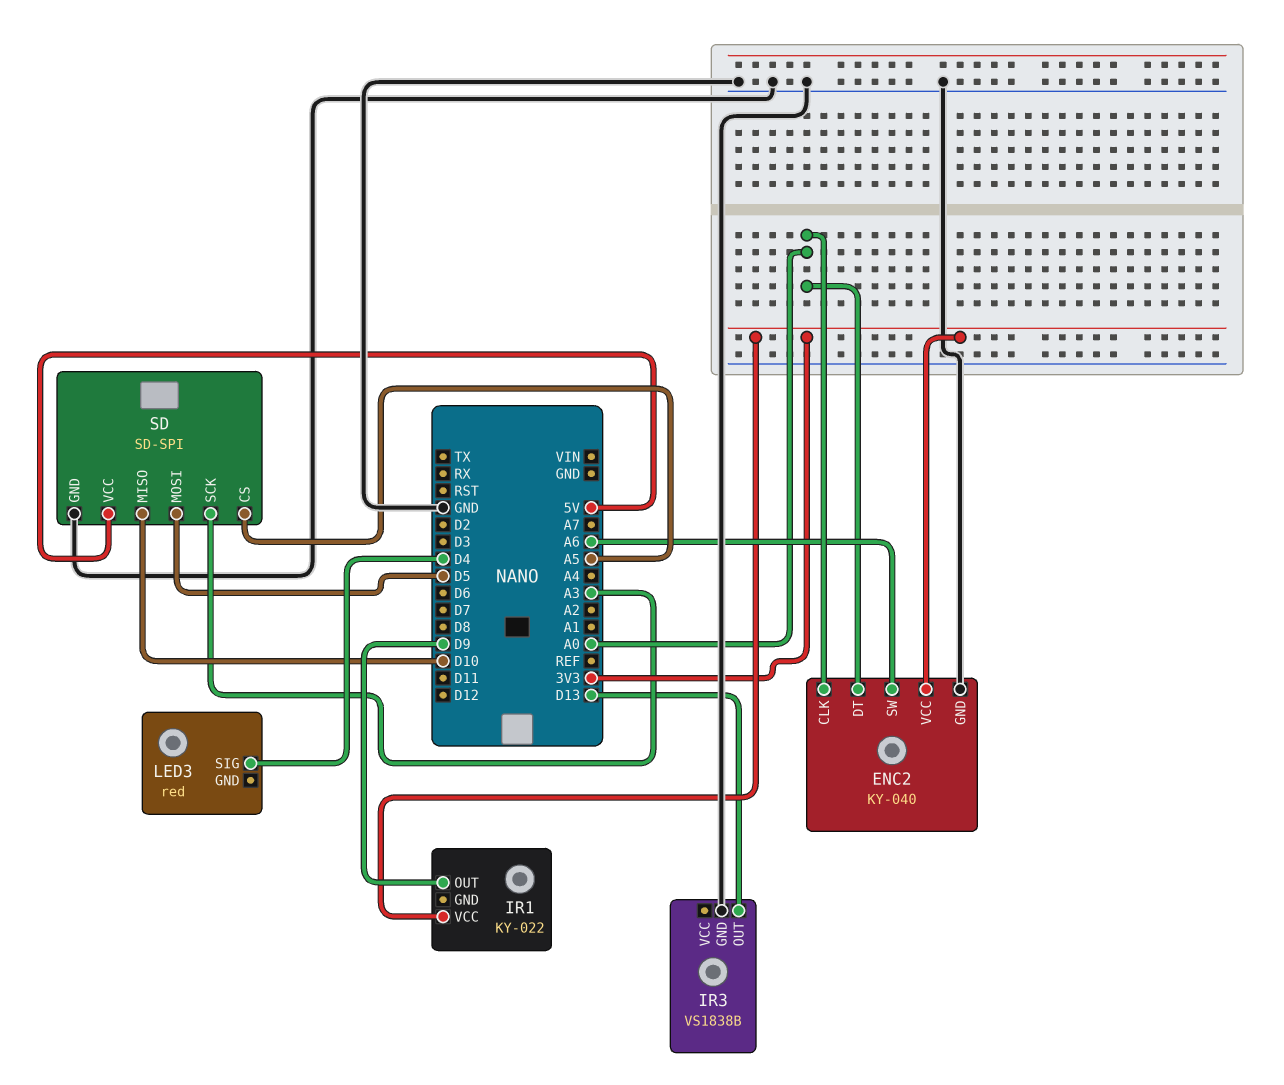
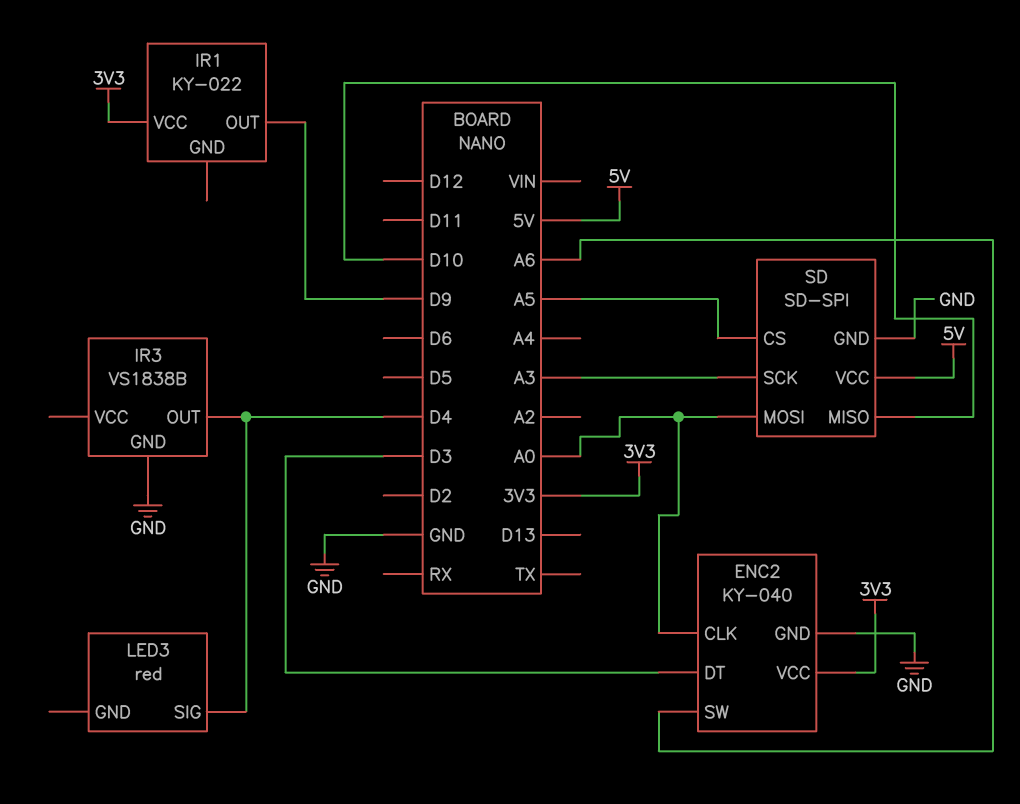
ENC2 pin DT: A0 -> D3
IR3 pin OUT: D13 -> D4
SD pin MOSI: D5 -> A0

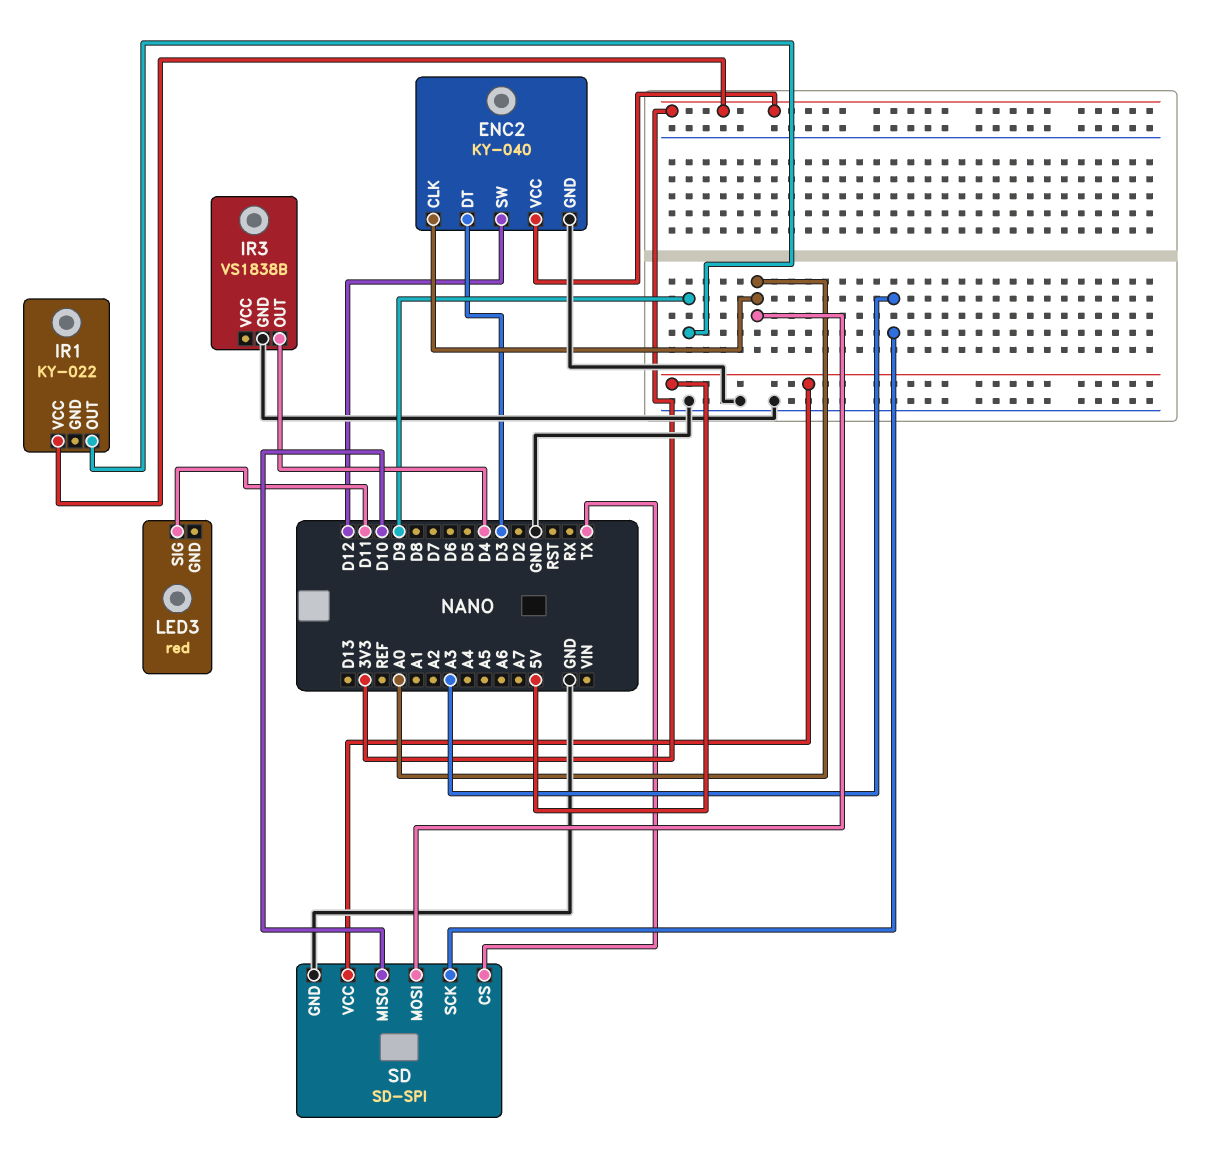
ENC2 pin SW: A6 -> D12
LED3 pin SIG: D4 -> D11
SD pin CS: A5 -> TX

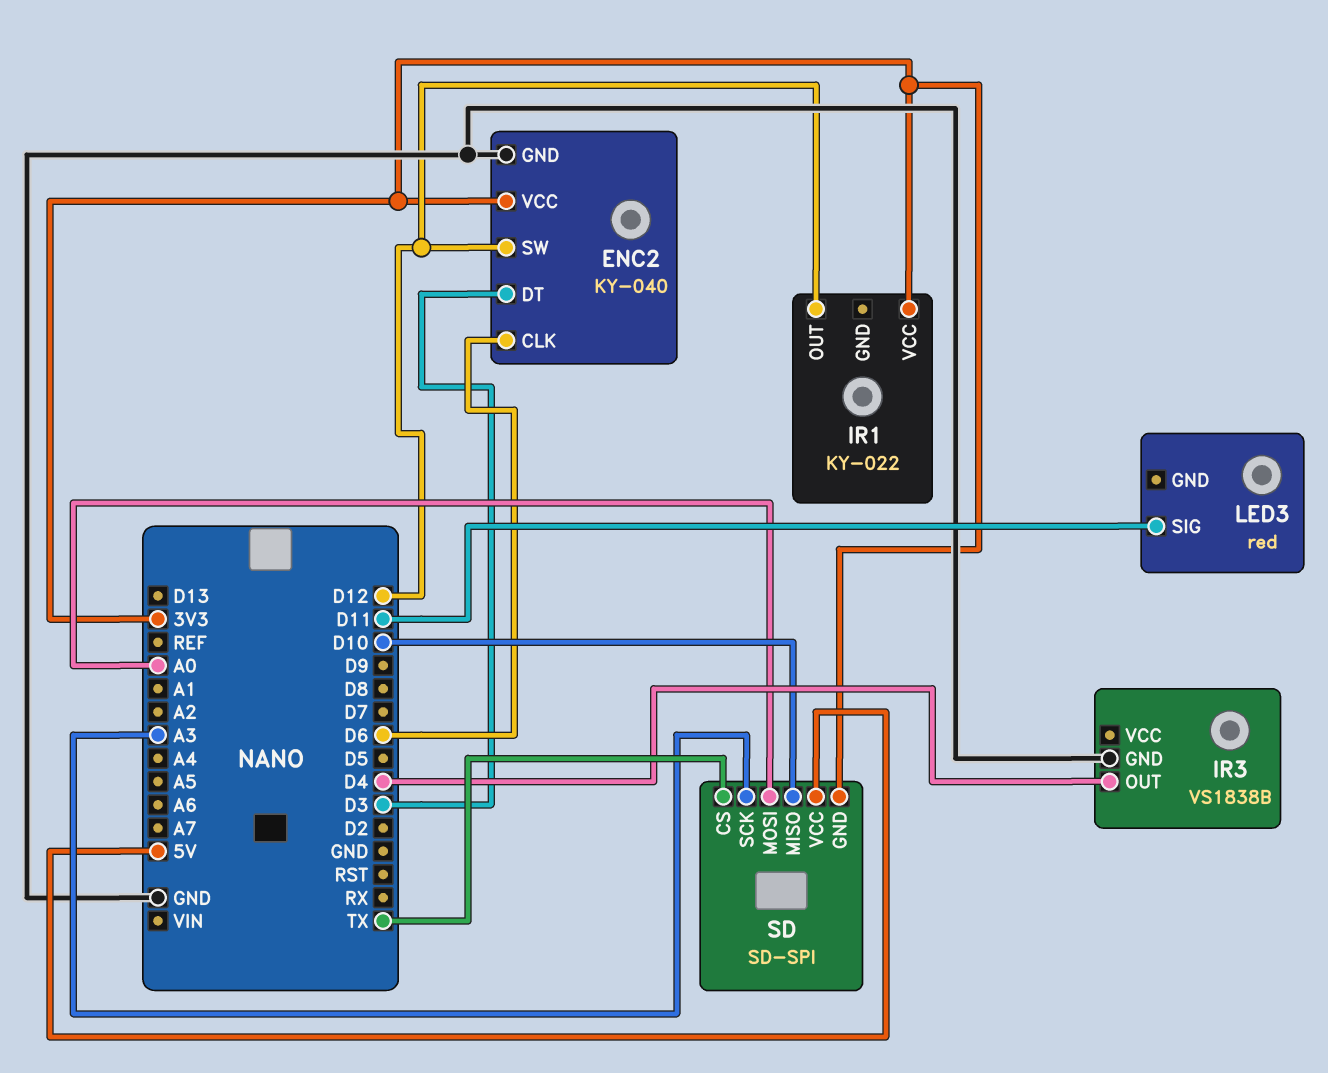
ENC2 pin CLK: A0 -> D6
IR1 pin OUT: D9 -> D12
SD pin GND: GND -> 3V3

